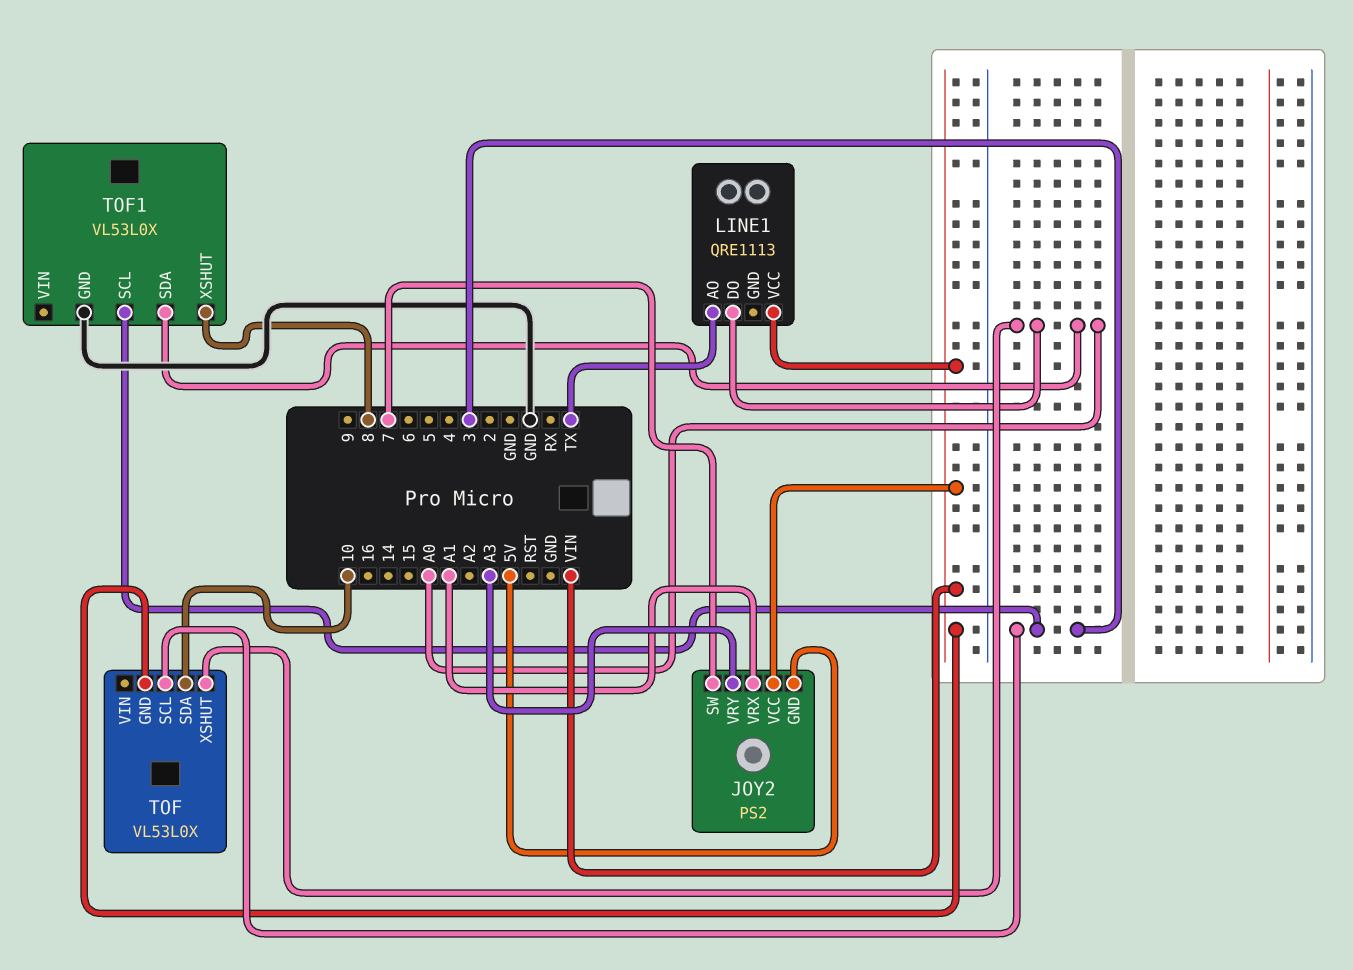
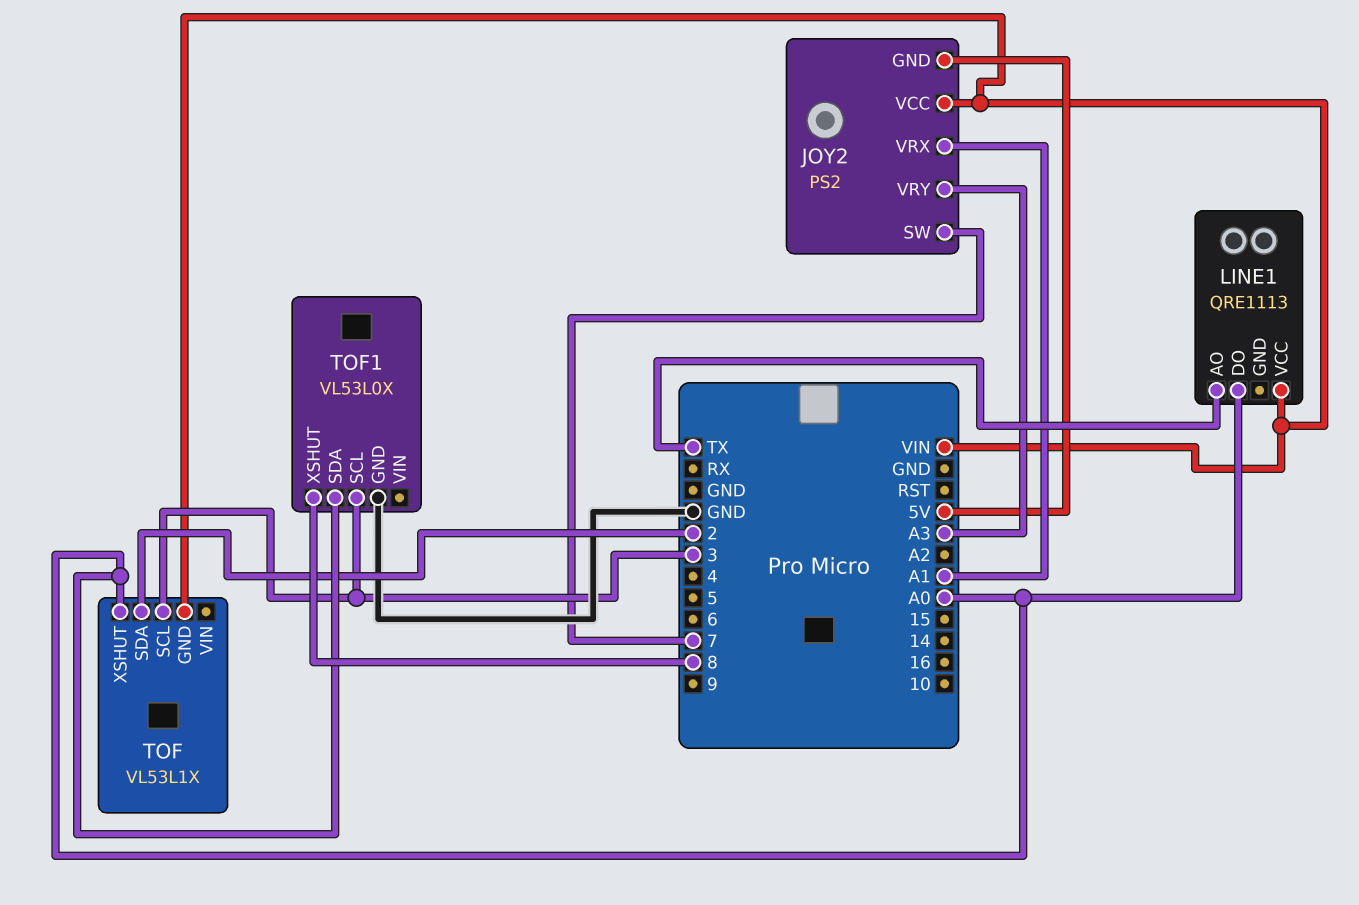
TOF: VL53L0X -> VL53L1X
TOF pin SDA: 10 -> 2

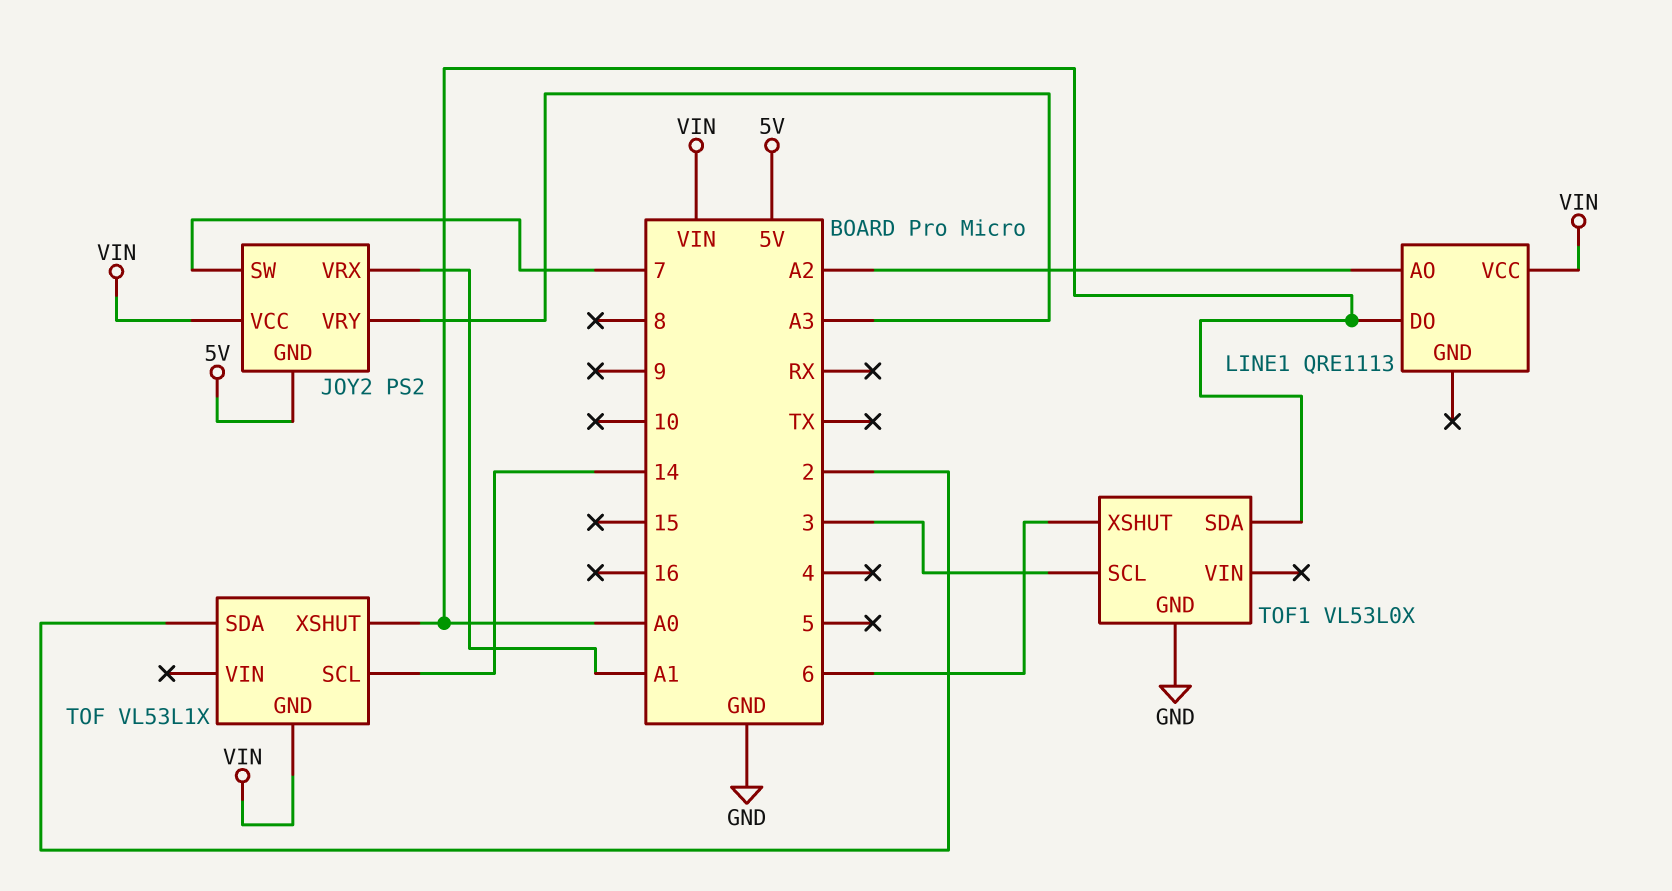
LINE1 pin AO: TX -> A2
TOF pin SCL: 3 -> 14
TOF1 pin XSHUT: 8 -> 6

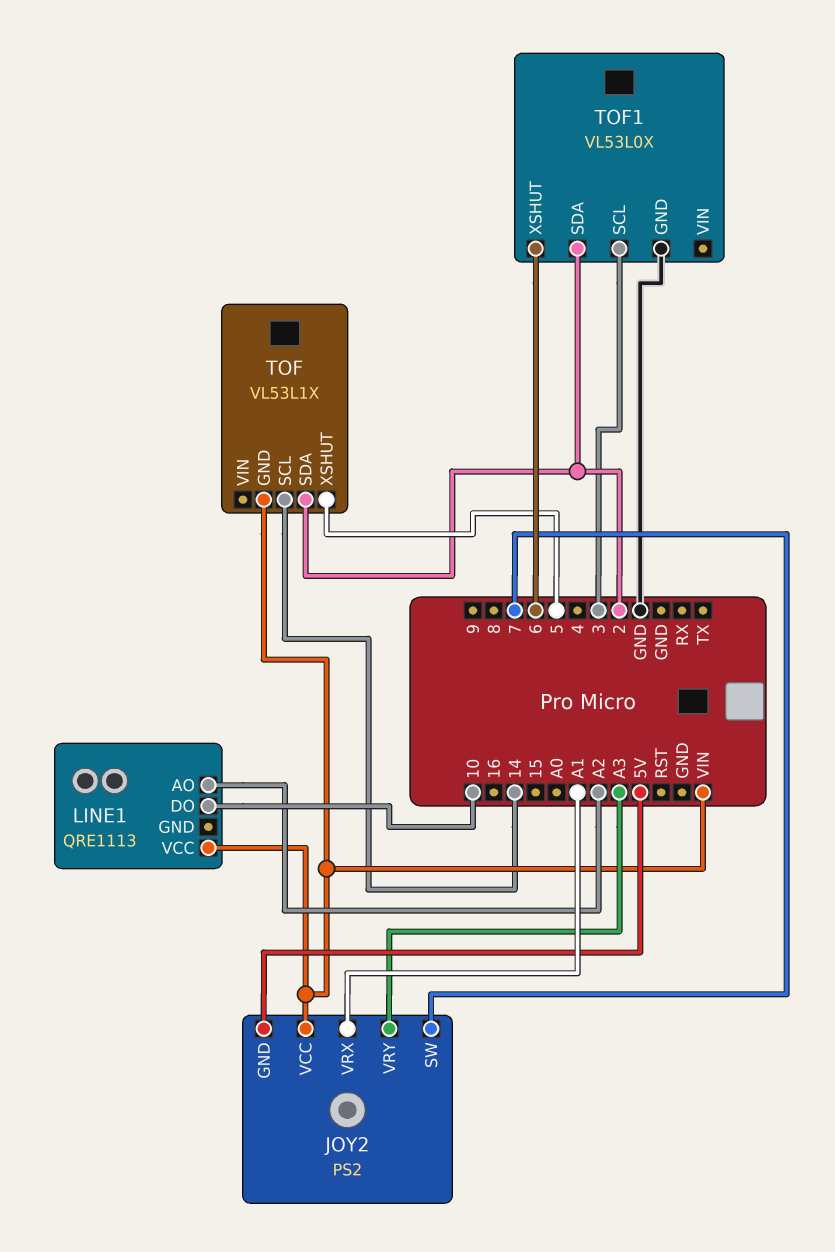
LINE1 pin DO: A0 -> 10
TOF pin XSHUT: A0 -> 5
TOF1 pin SDA: A0 -> 2

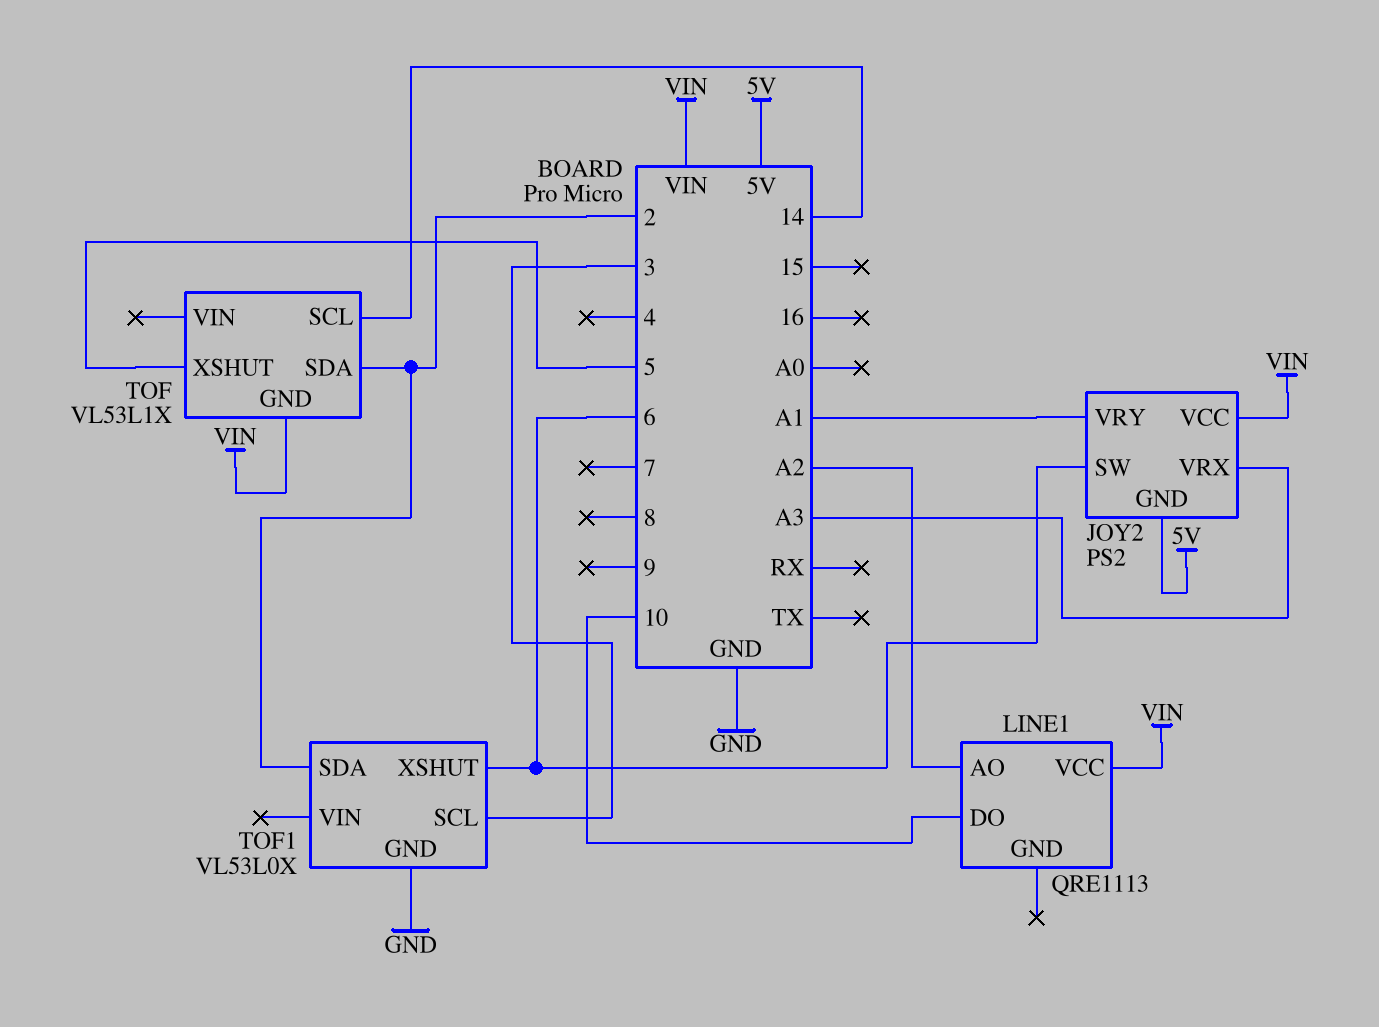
JOY2 pin SW: 7 -> 6
JOY2 pin VRX: A1 -> A3
JOY2 pin VRY: A3 -> A1

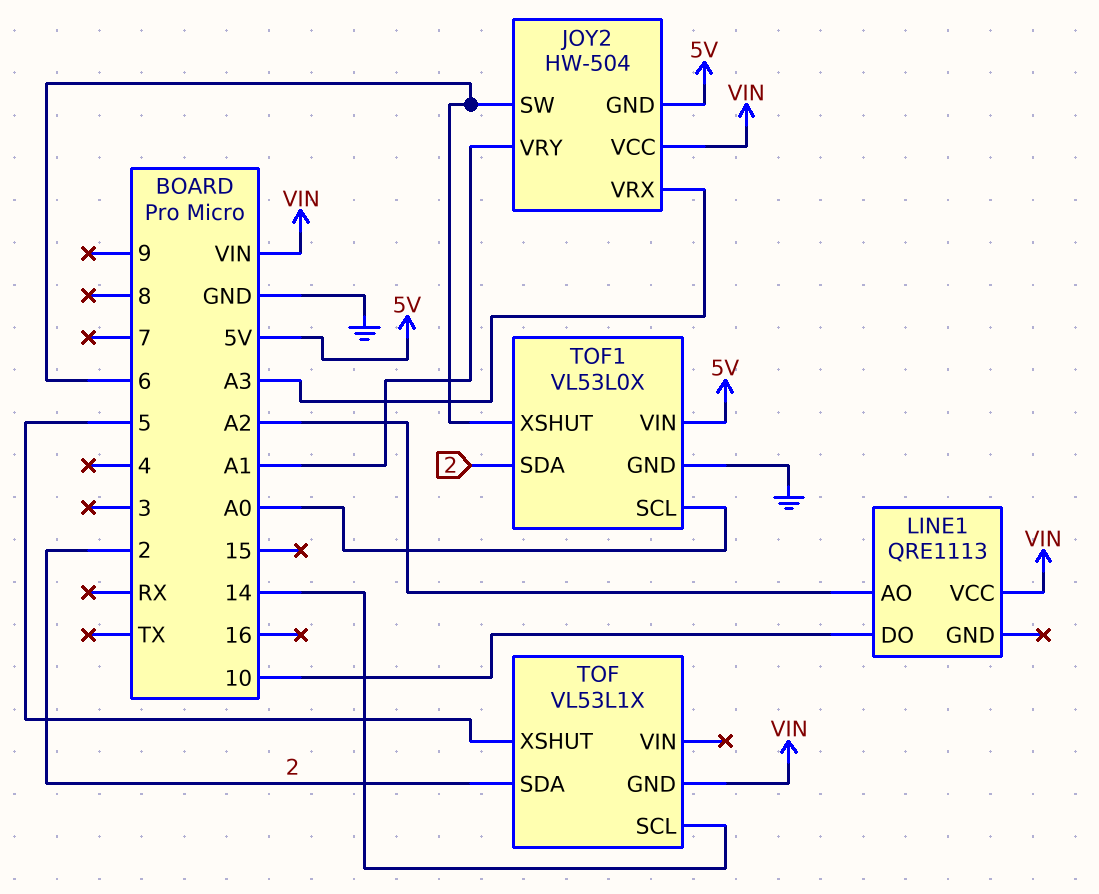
JOY2: PS2 -> HW-504
TOF1 pin SCL: 3 -> A0
TOF1 pin VIN: none -> 5V

